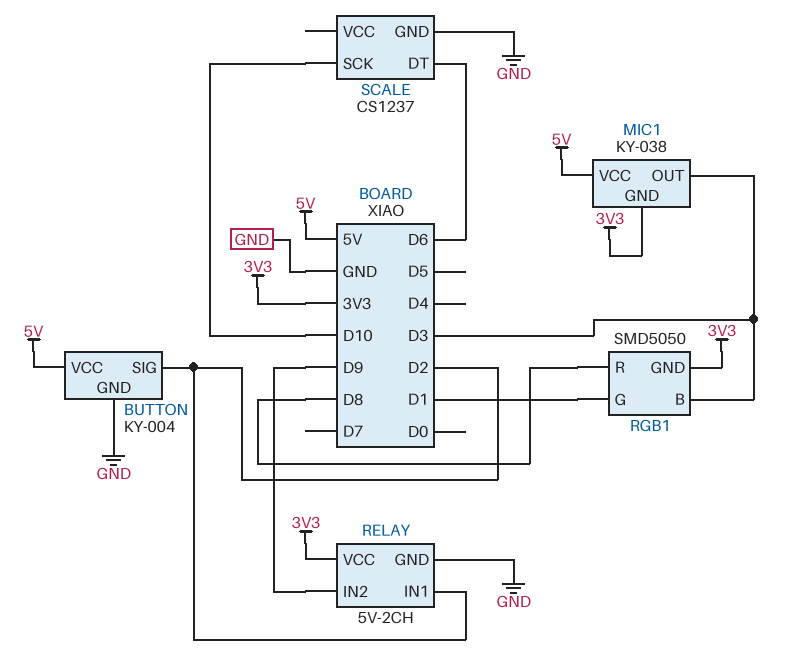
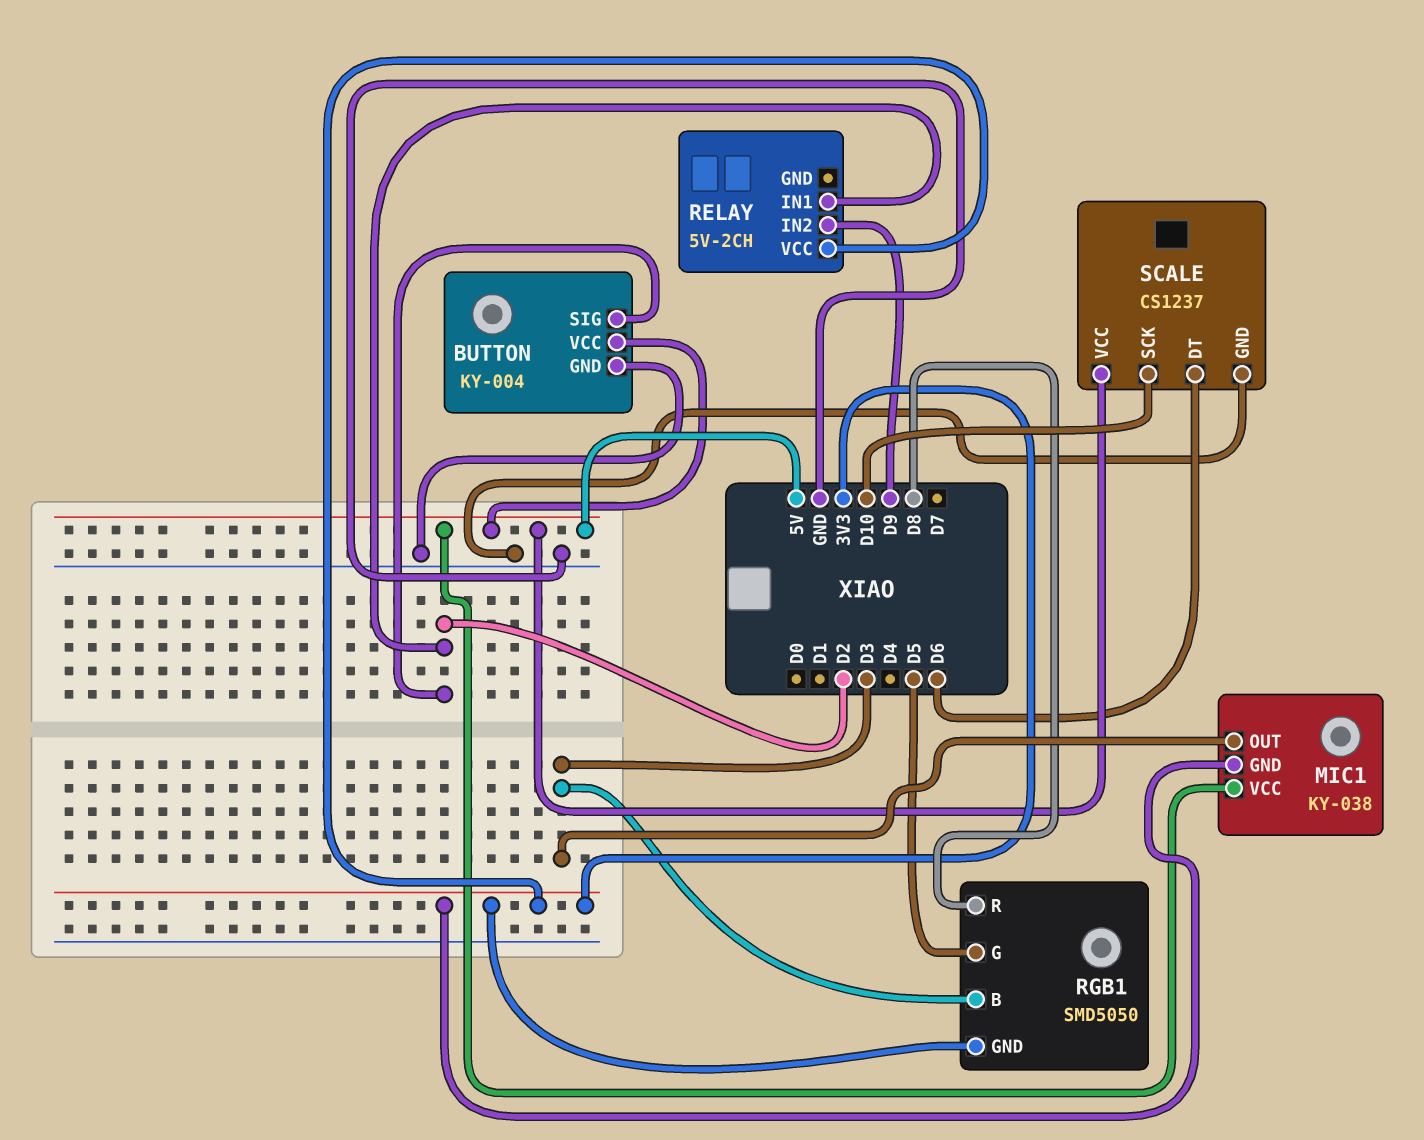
RELAY pin GND: GND -> none
RGB1 pin G: D1 -> D5
SCALE pin VCC: none -> 5V

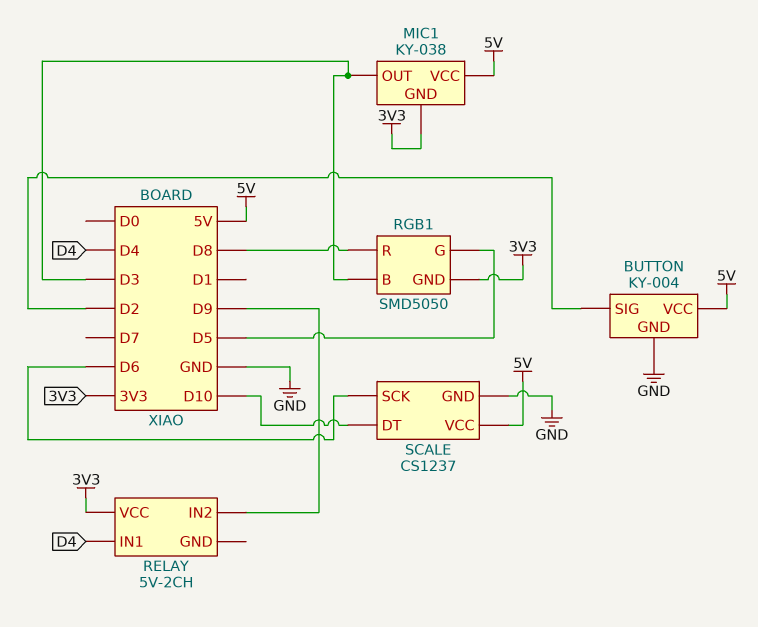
RELAY pin IN1: D2 -> D4
SCALE pin DT: D6 -> D10
SCALE pin SCK: D10 -> D6

